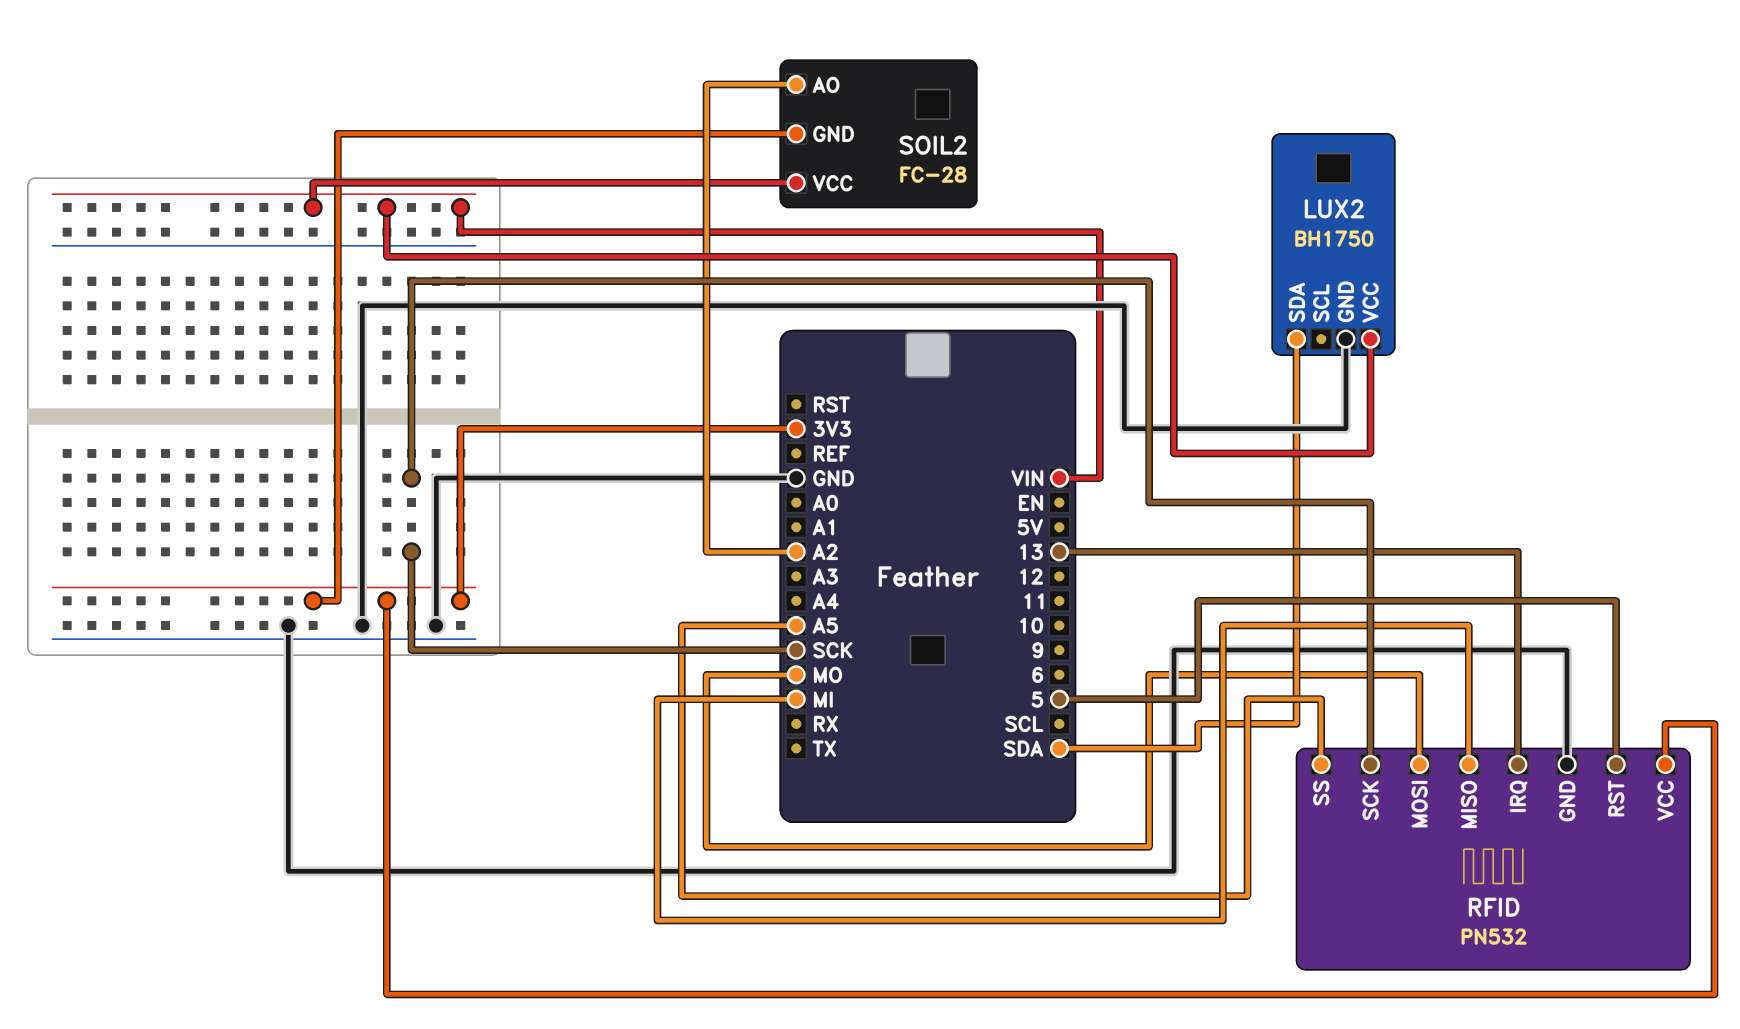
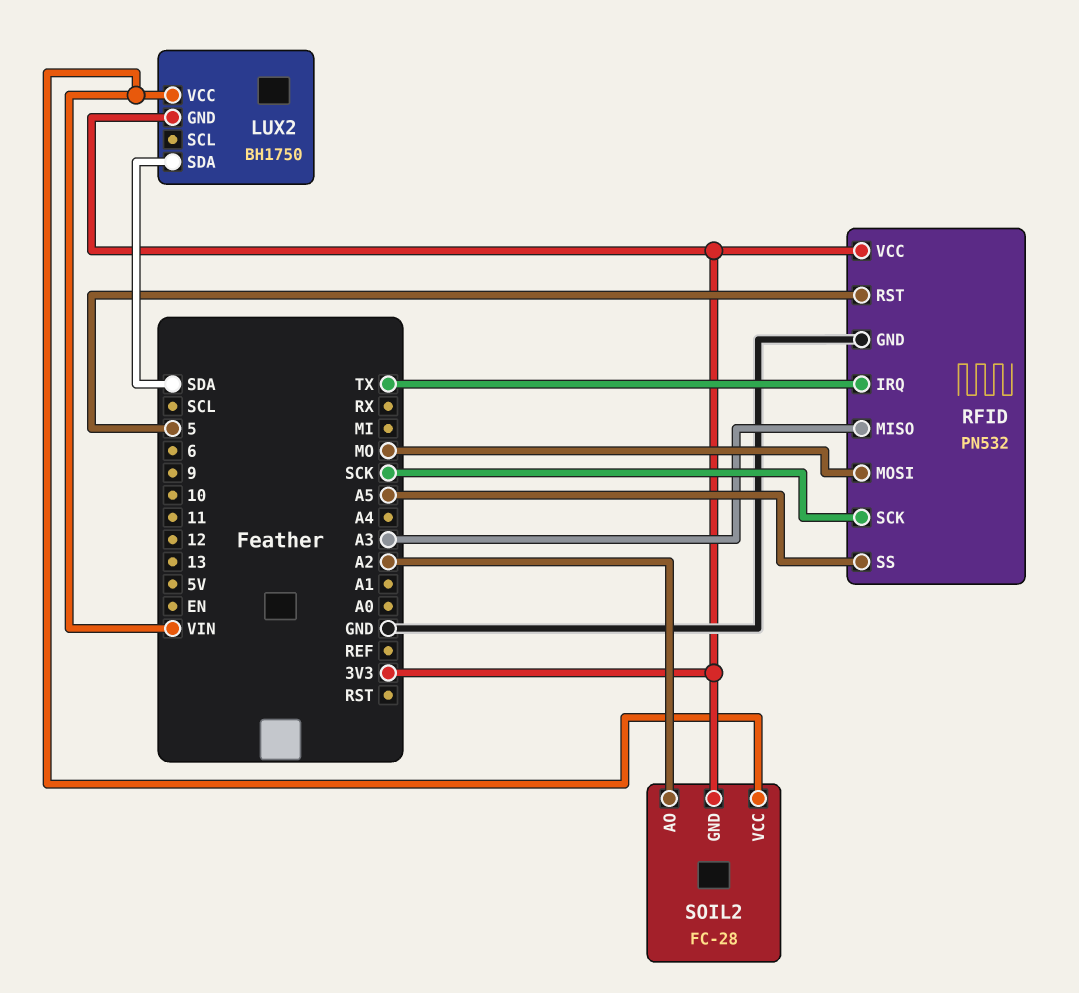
LUX2 pin GND: GND -> 3V3
RFID pin IRQ: 13 -> TX
RFID pin MISO: MI -> A3

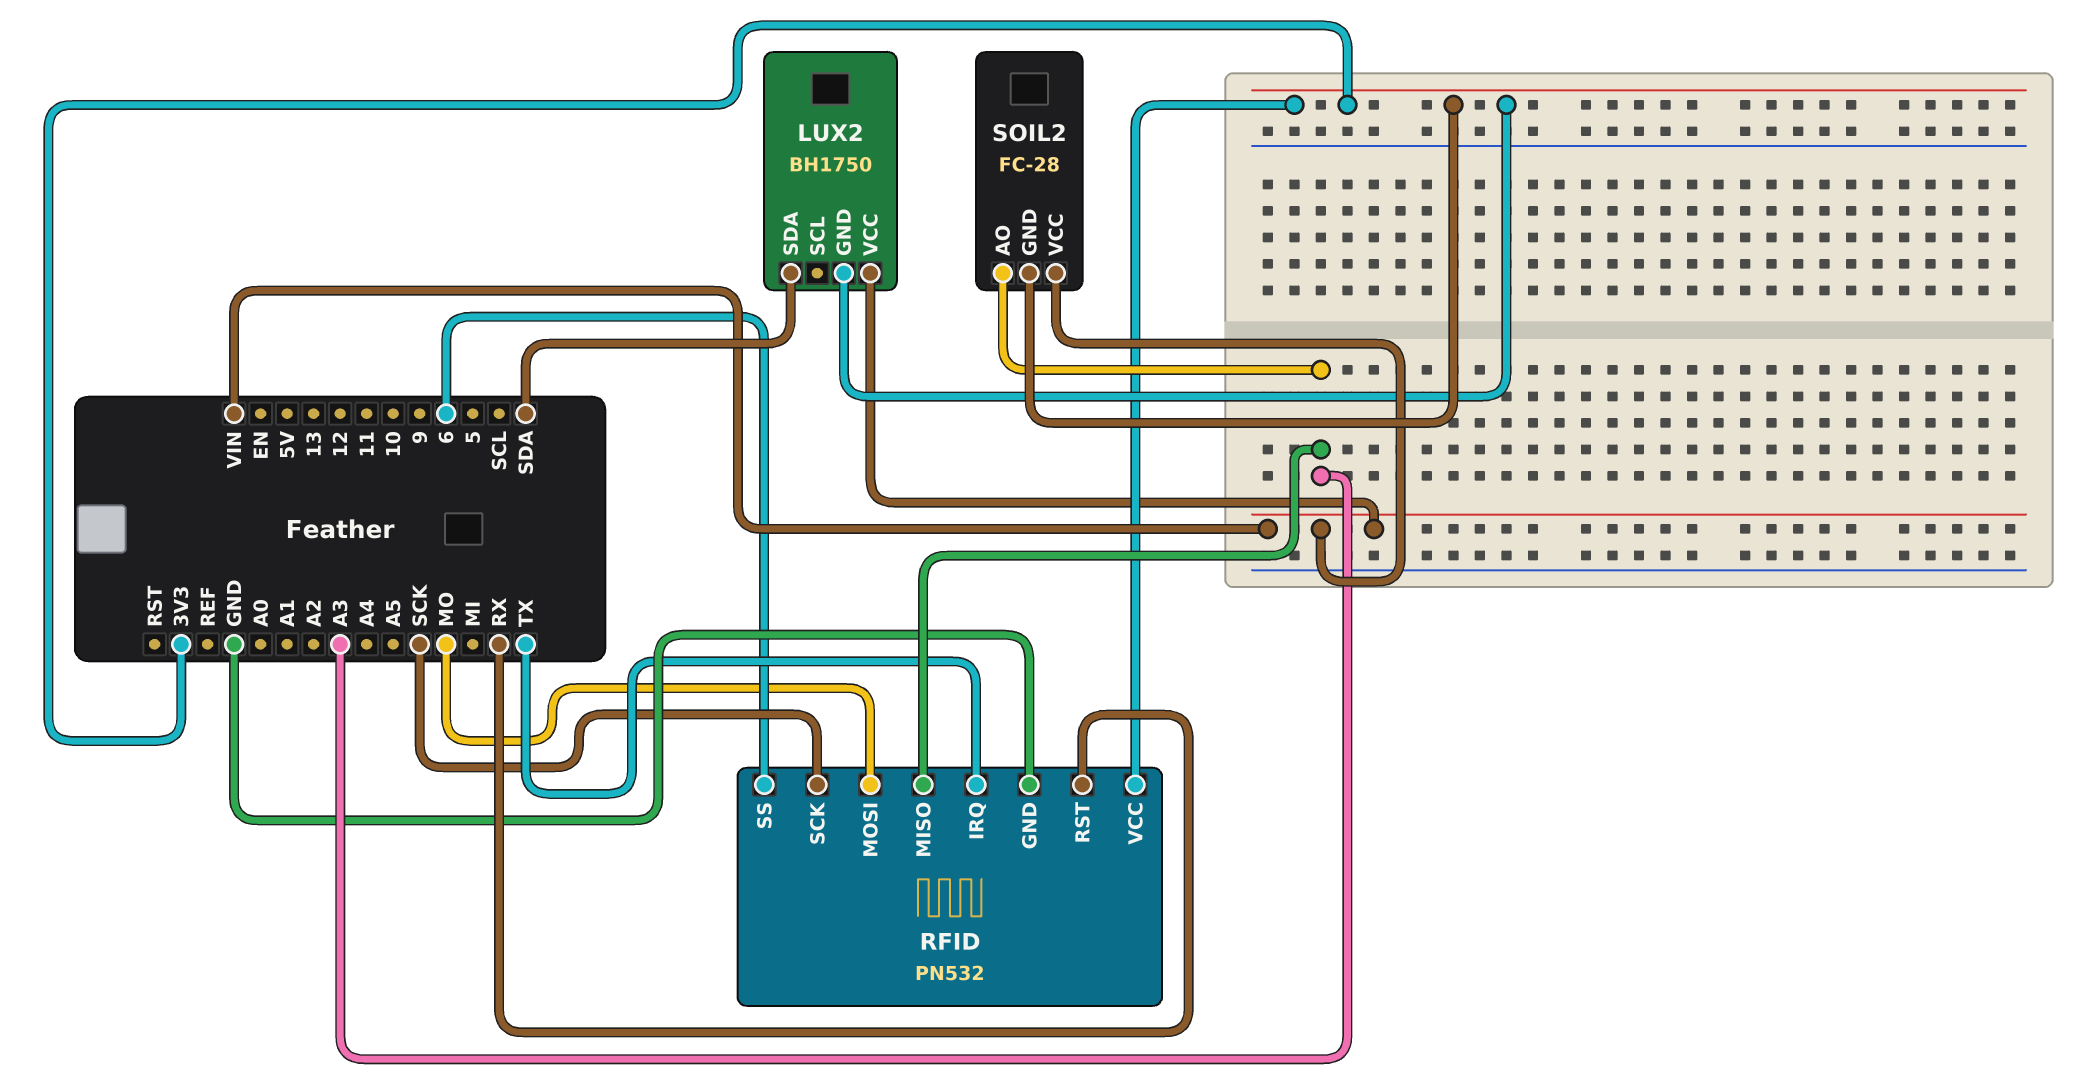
RFID pin RST: 5 -> RX
RFID pin SS: A5 -> 6
SOIL2 pin AO: A2 -> A3

